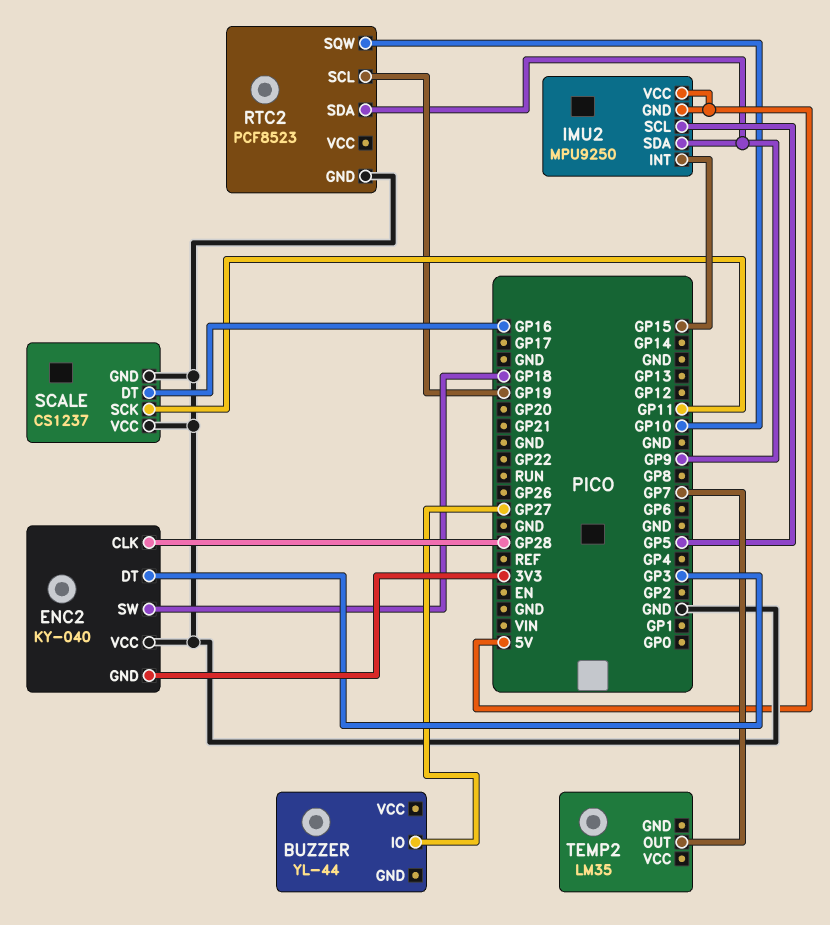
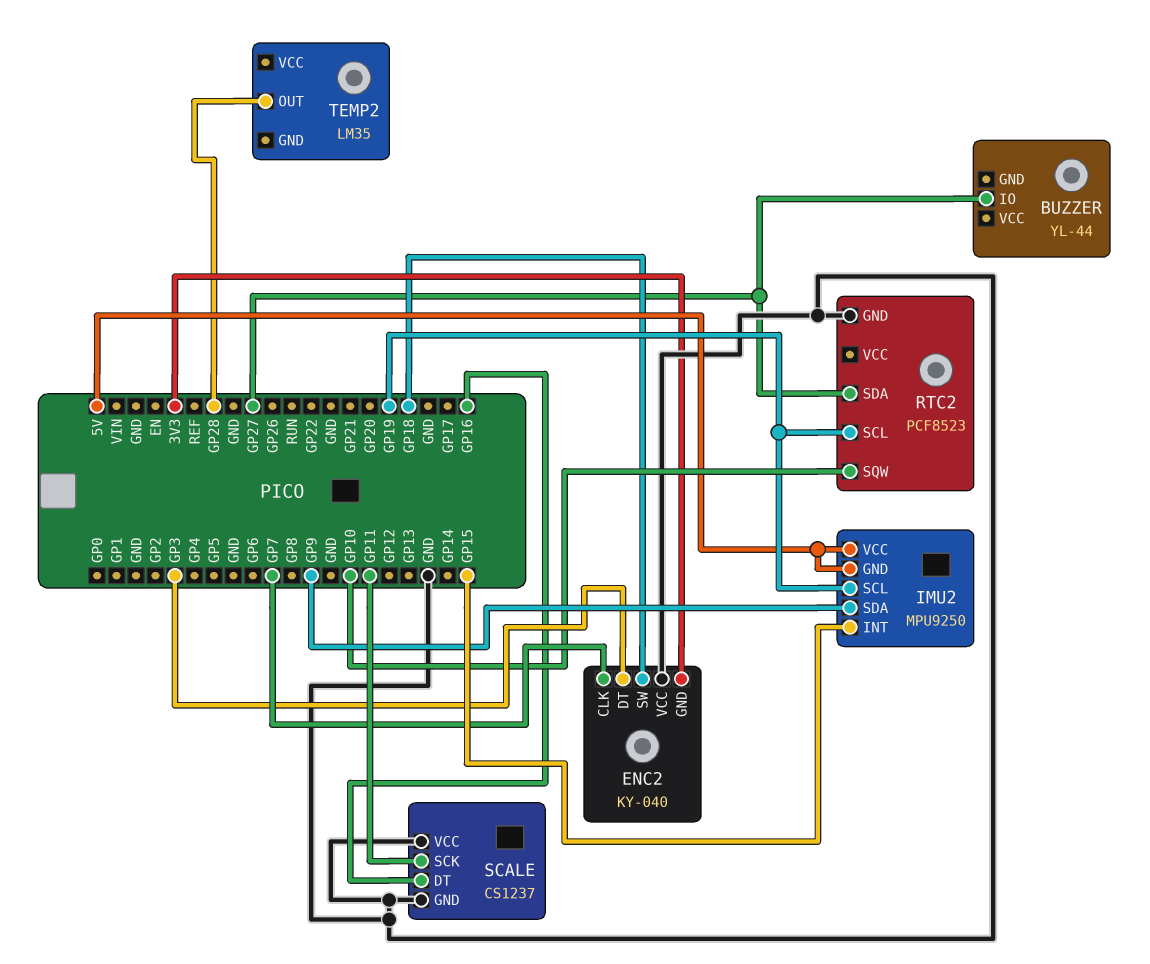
ENC2 pin CLK: GP28 -> GP7
IMU2 pin SCL: GP5 -> GP19
RTC2 pin SDA: GP9 -> GP27
TEMP2 pin OUT: GP7 -> GP28

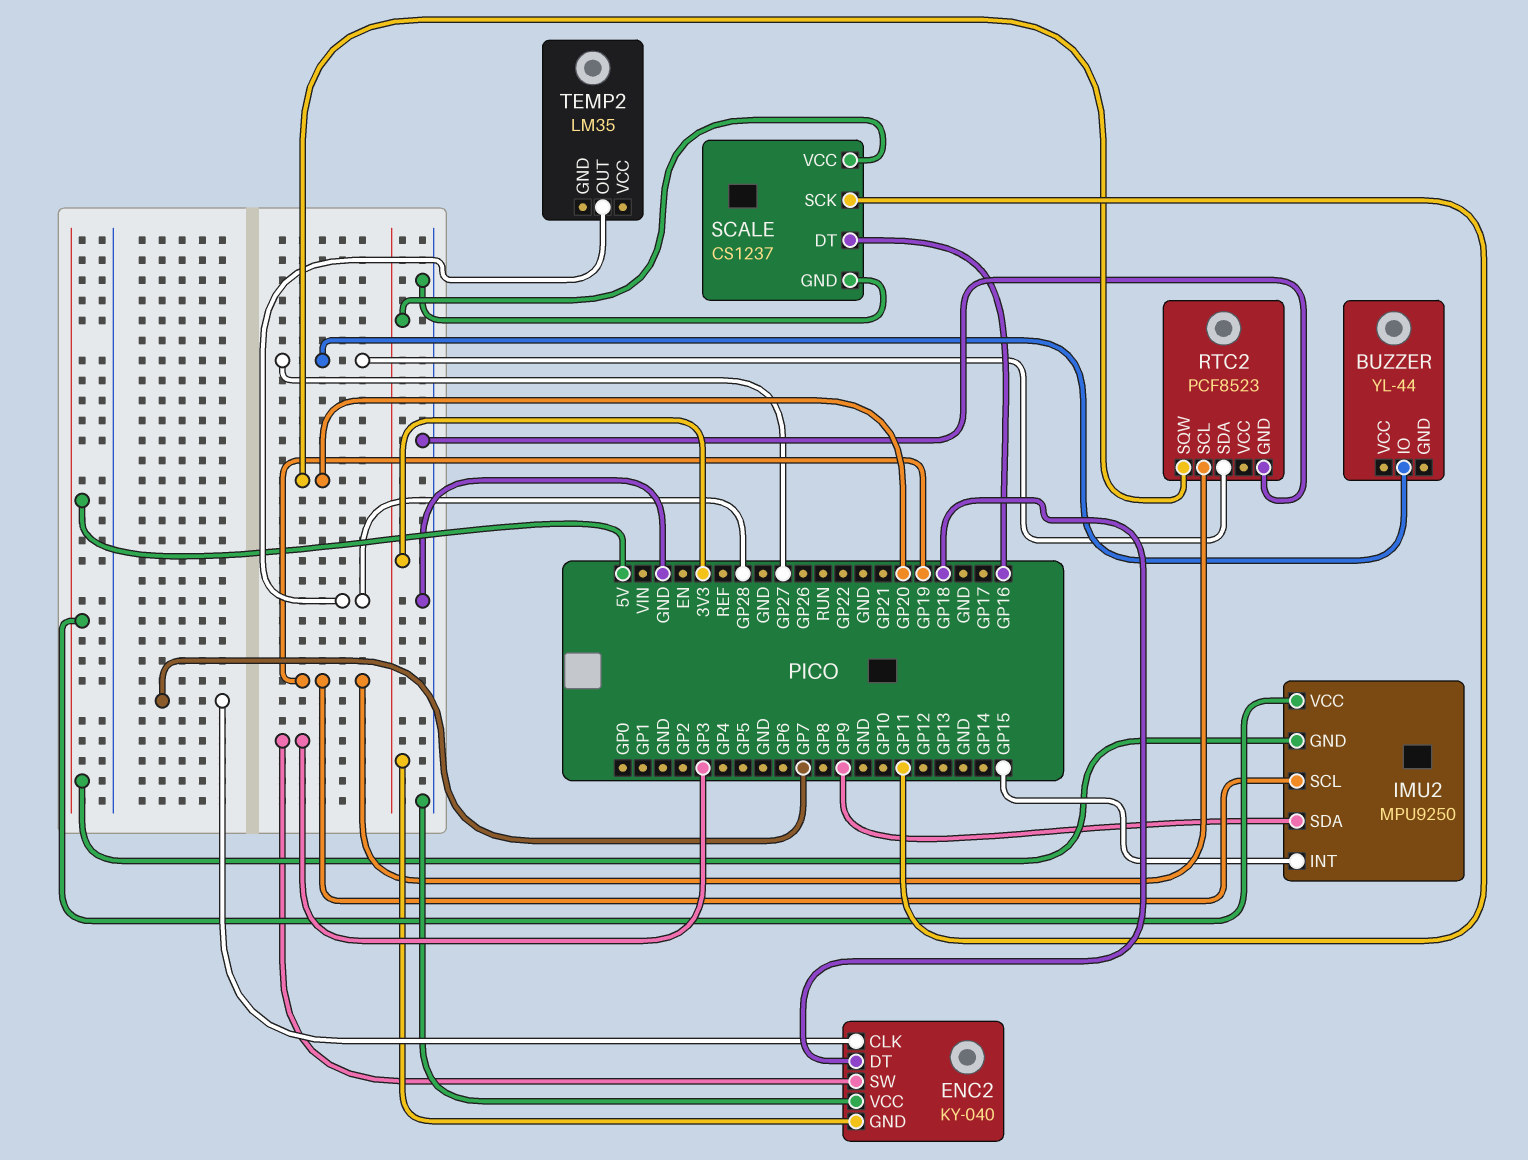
ENC2 pin DT: GP3 -> GP18
ENC2 pin SW: GP18 -> GP3
RTC2 pin SQW: GP10 -> GP20
SCALE pin VCC: GND -> 3V3

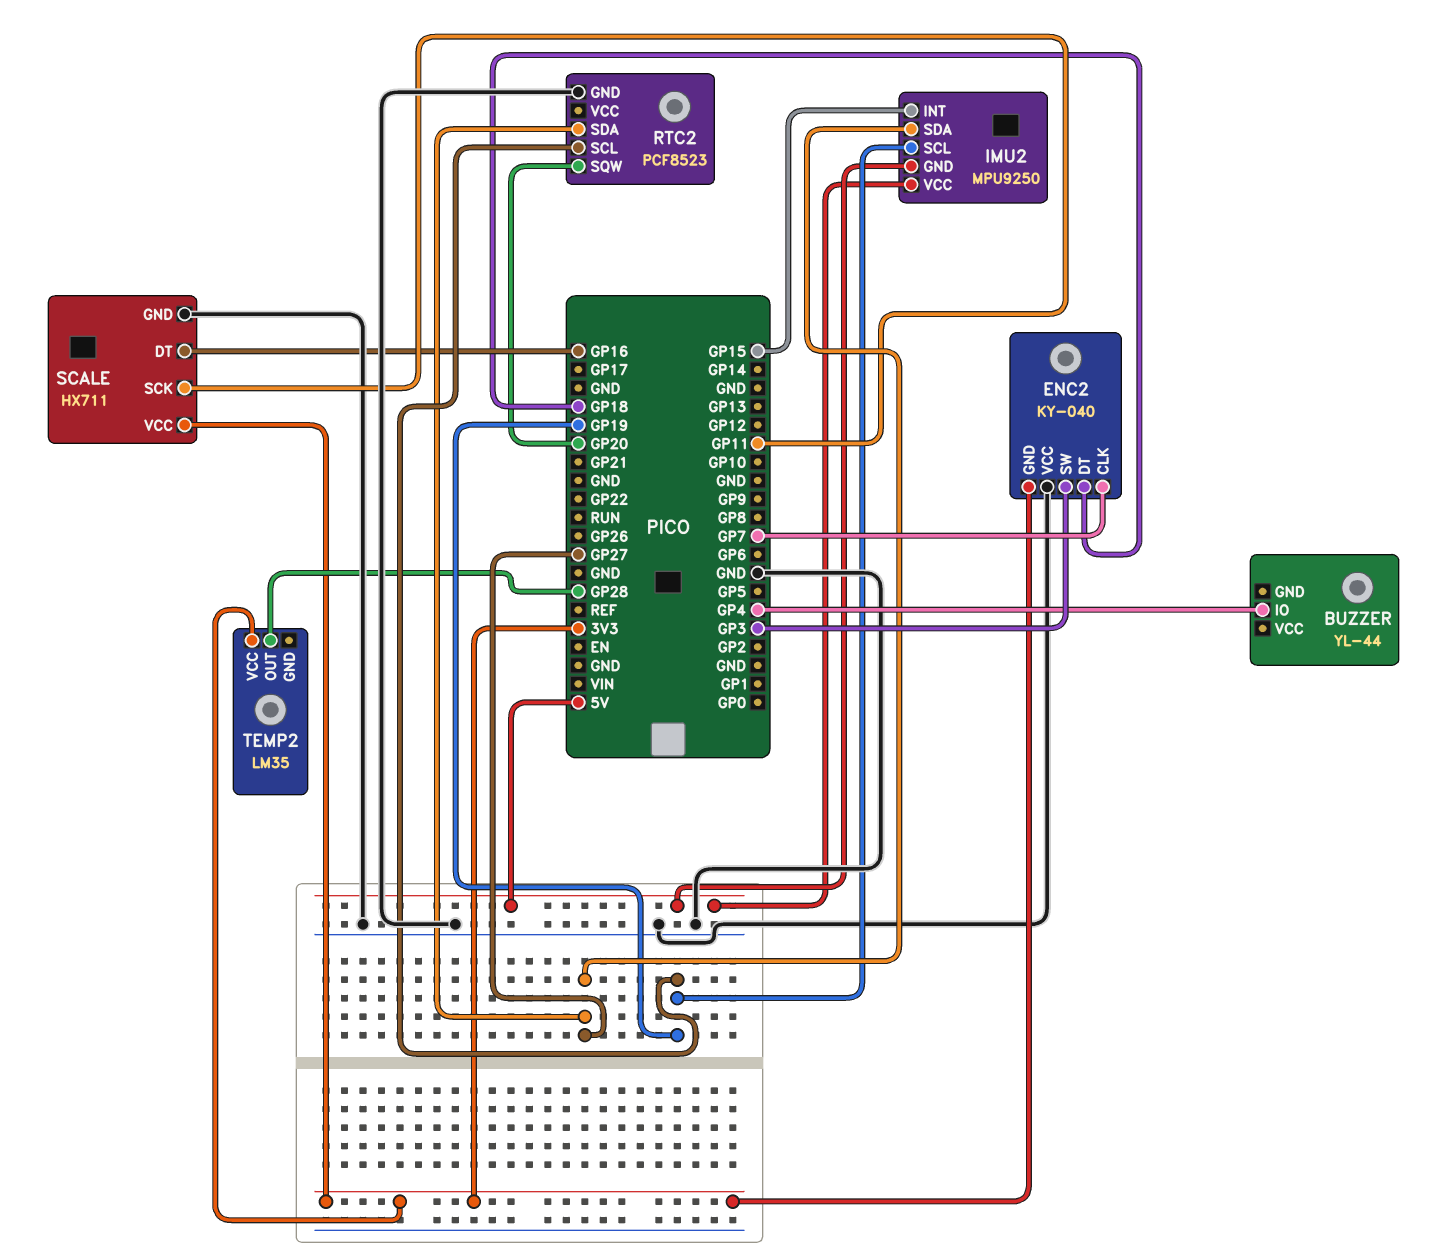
BUZZER pin IO: GP27 -> GP4
IMU2 pin SDA: GP9 -> GP27
SCALE: CS1237 -> HX711
TEMP2 pin VCC: none -> 3V3

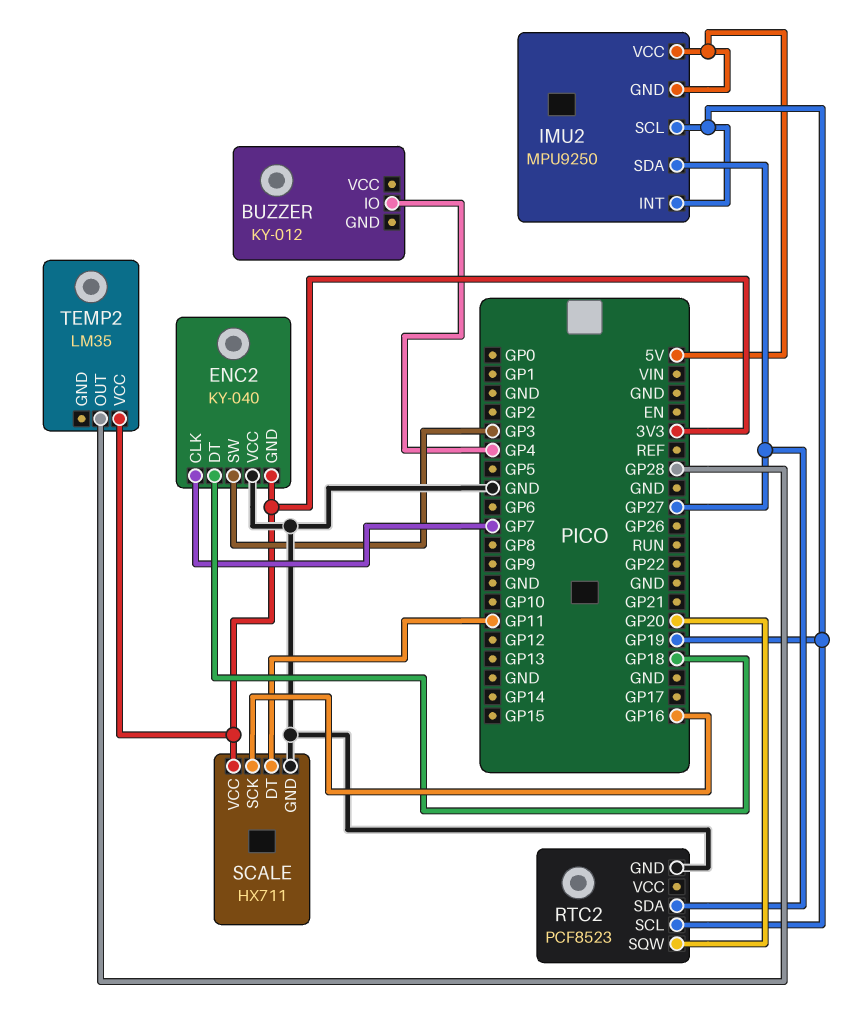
BUZZER: YL-44 -> KY-012
IMU2 pin INT: GP15 -> GP19
SCALE pin DT: GP16 -> GP11
SCALE pin SCK: GP11 -> GP16

